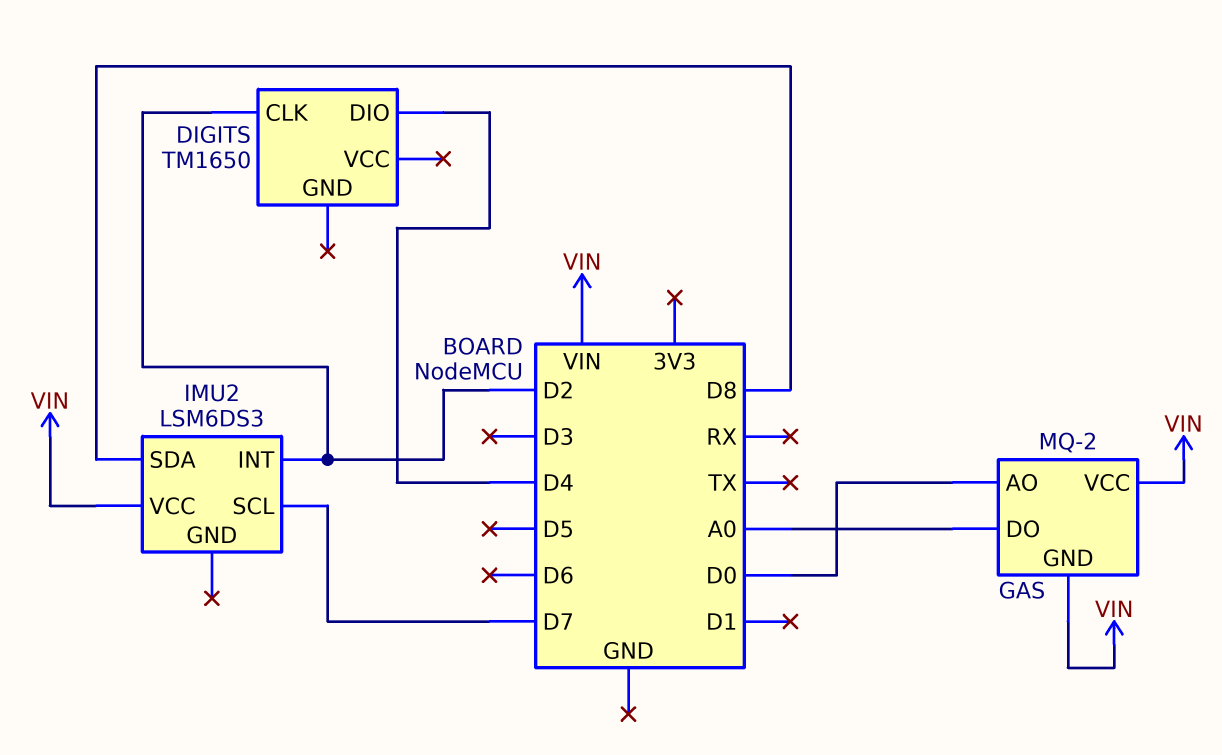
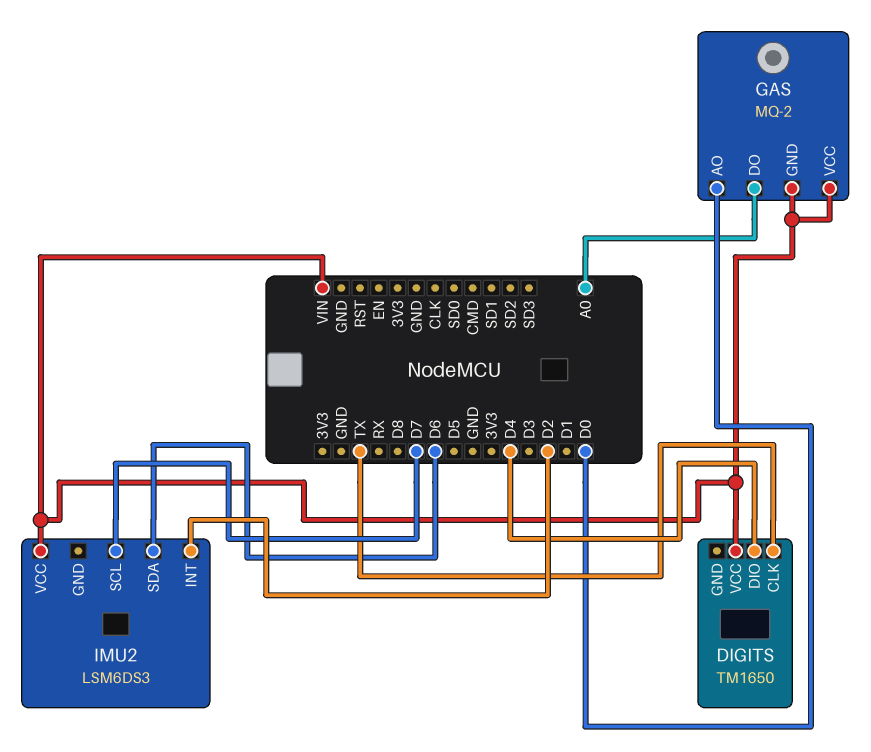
DIGITS pin CLK: D2 -> TX
DIGITS pin VCC: none -> VIN
IMU2 pin SDA: D8 -> D6

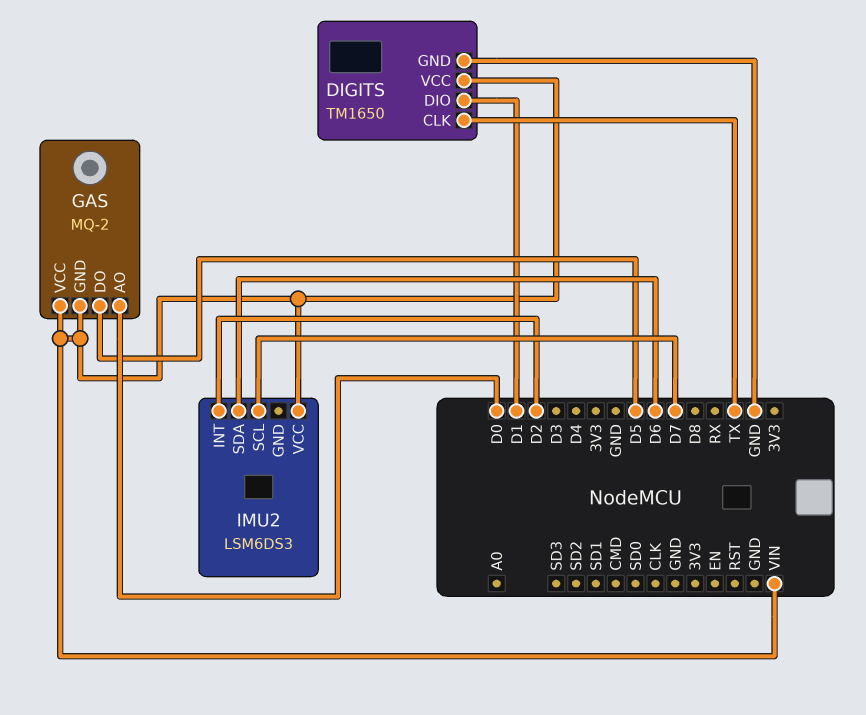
DIGITS pin DIO: D4 -> D1
DIGITS pin GND: none -> GND
GAS pin DO: A0 -> D5

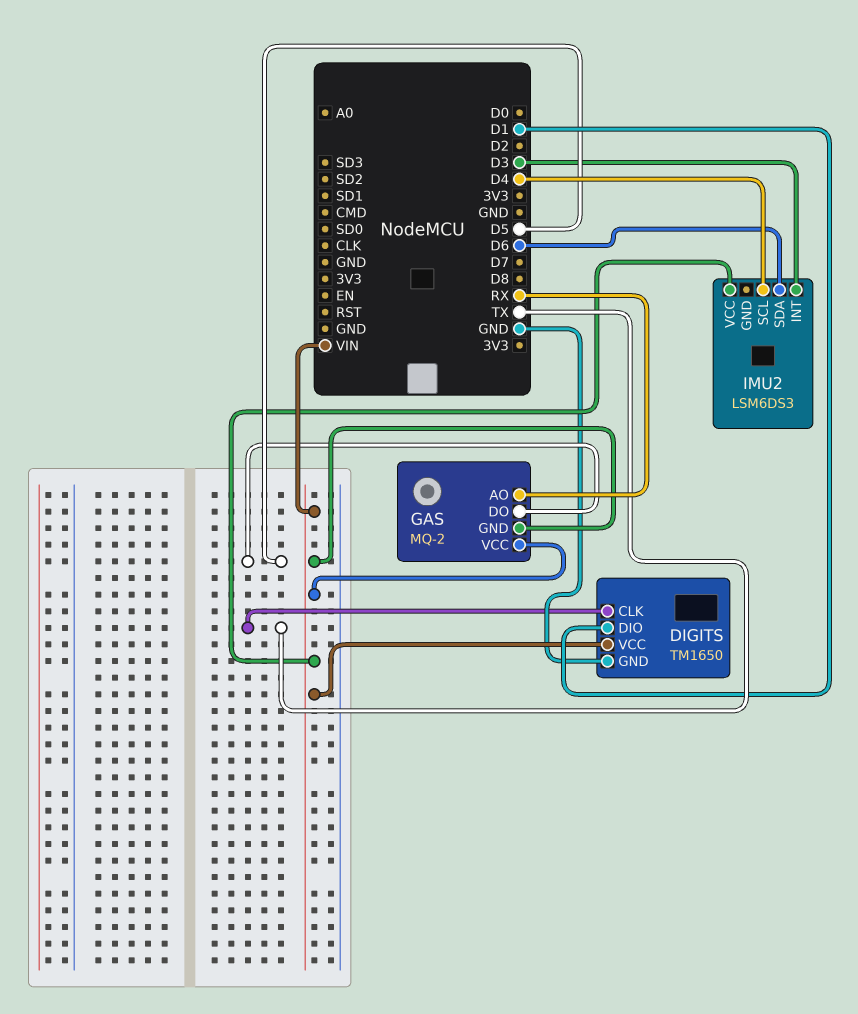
GAS pin AO: D0 -> RX
IMU2 pin INT: D2 -> D3
IMU2 pin SCL: D7 -> D4

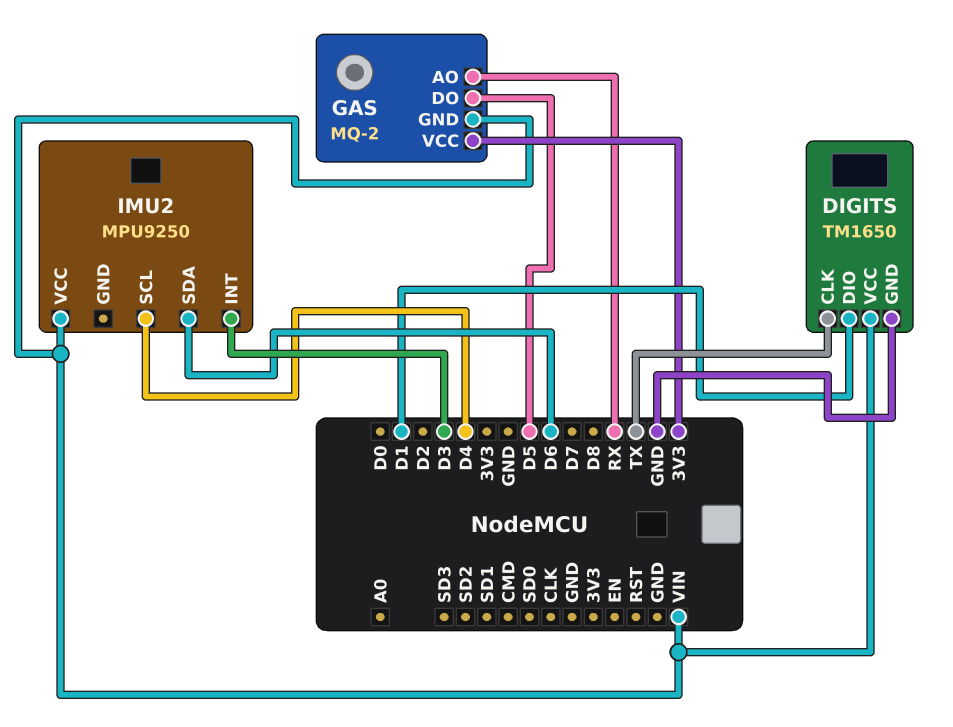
GAS pin VCC: VIN -> 3V3
IMU2: LSM6DS3 -> MPU9250

